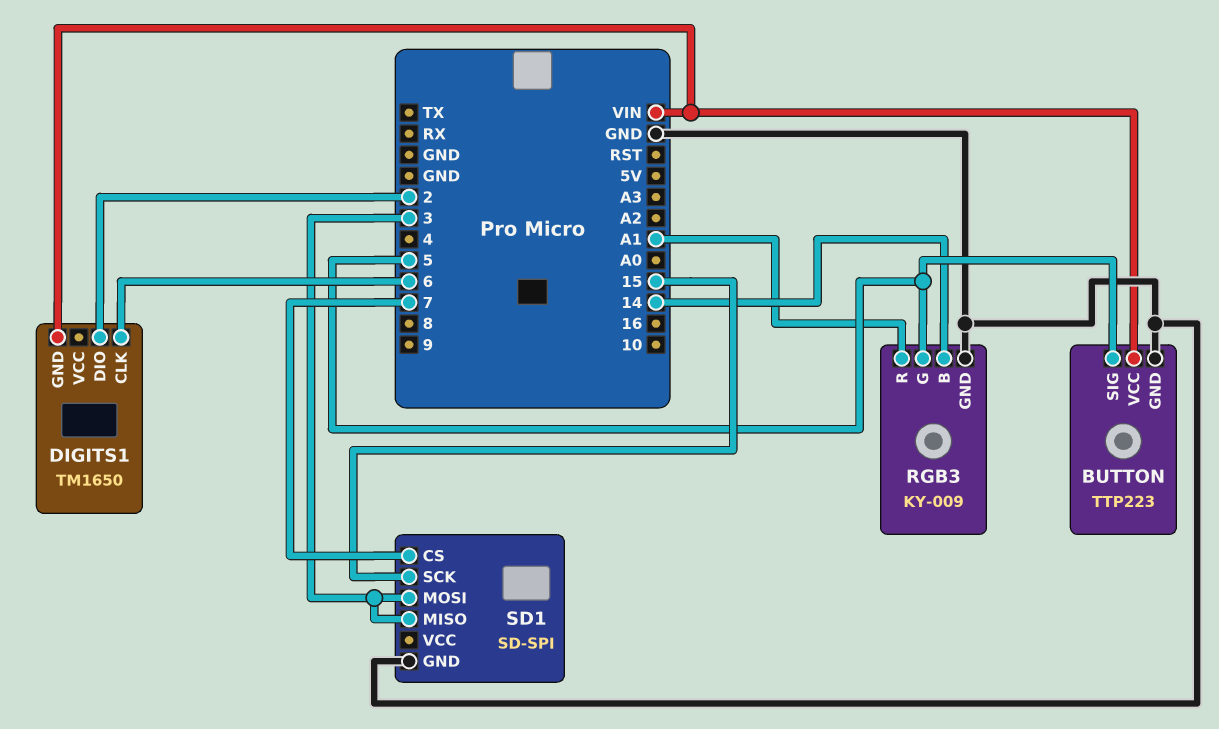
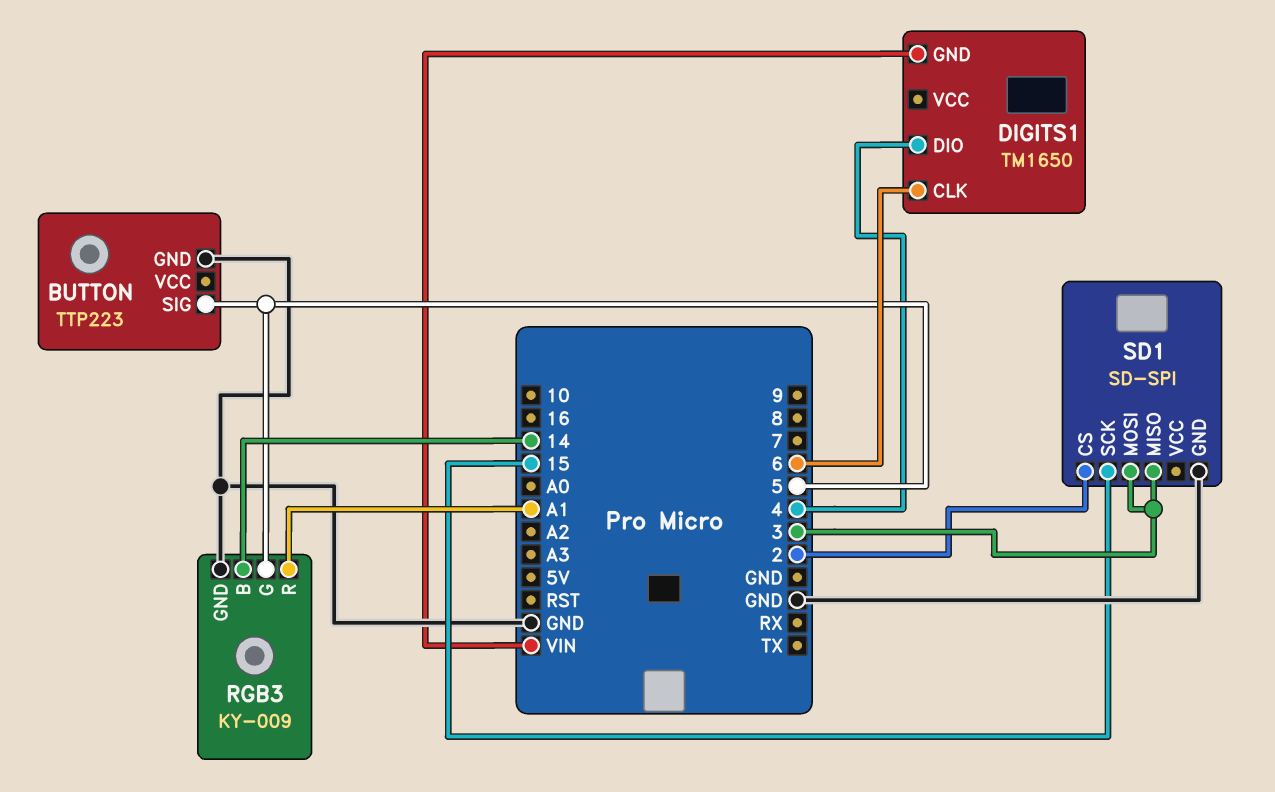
BUTTON pin VCC: VIN -> none
DIGITS1 pin DIO: 2 -> 4
SD1 pin CS: 7 -> 2

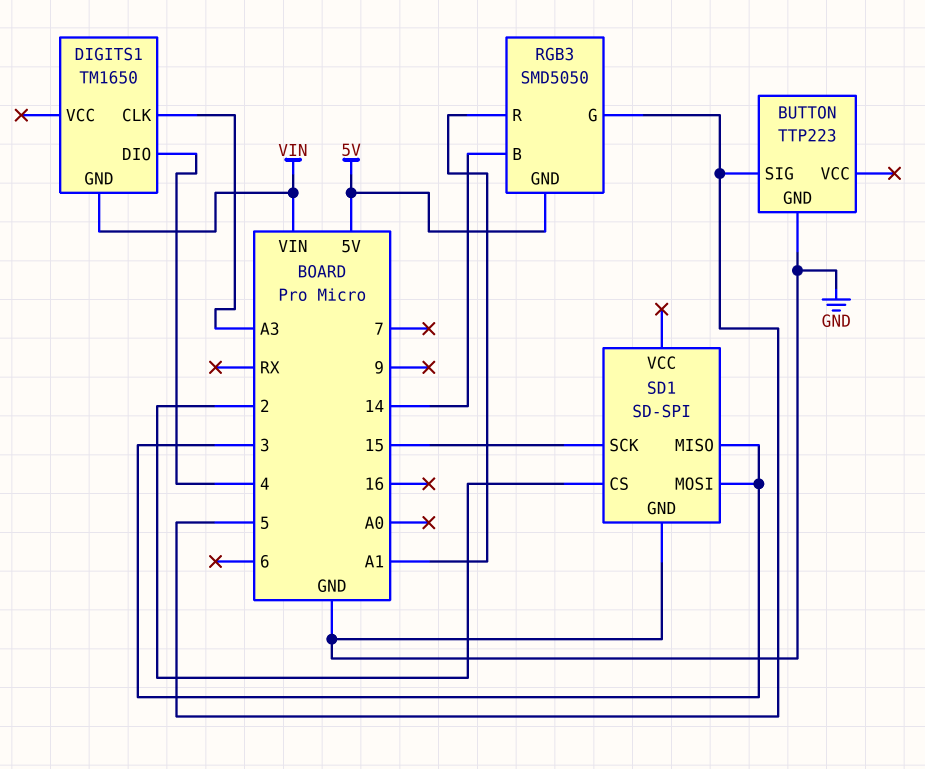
DIGITS1 pin CLK: 6 -> A3
RGB3: KY-009 -> SMD5050
RGB3 pin GND: GND -> 5V

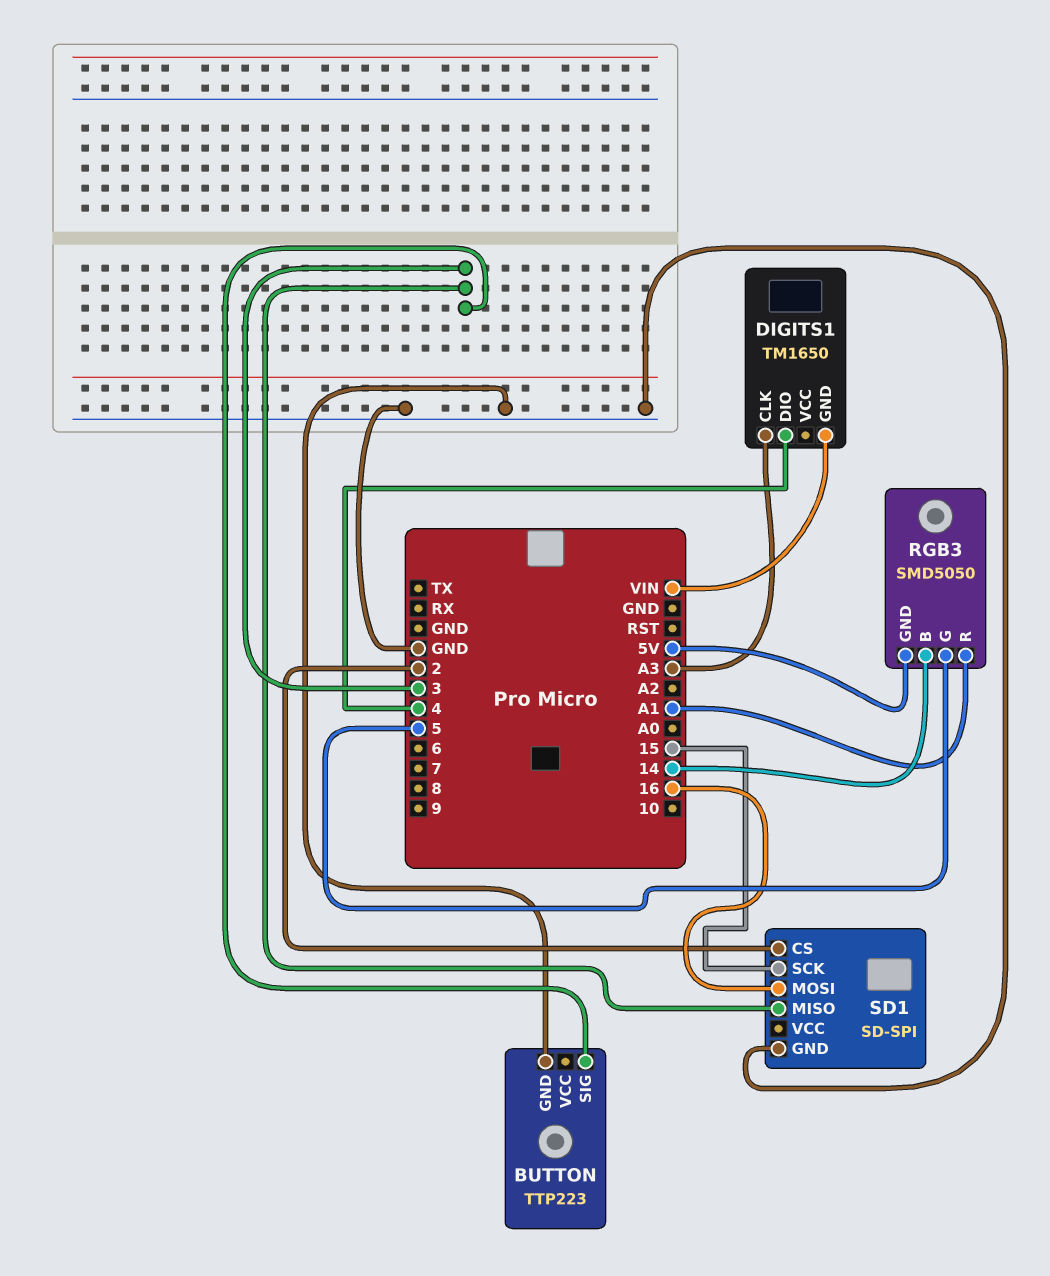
BUTTON pin SIG: 5 -> 3
SD1 pin MOSI: 3 -> 16

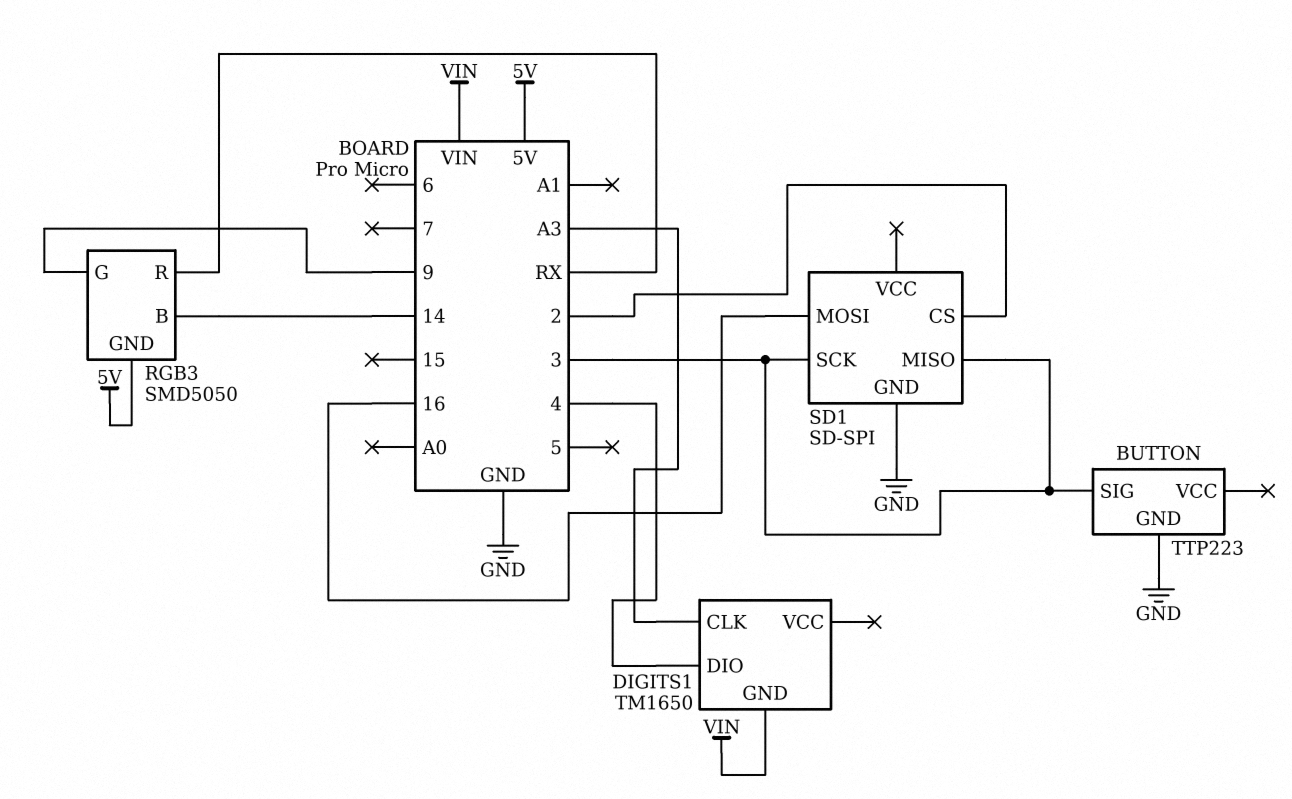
RGB3 pin G: 5 -> 9
RGB3 pin R: A1 -> RX
SD1 pin SCK: 15 -> 3

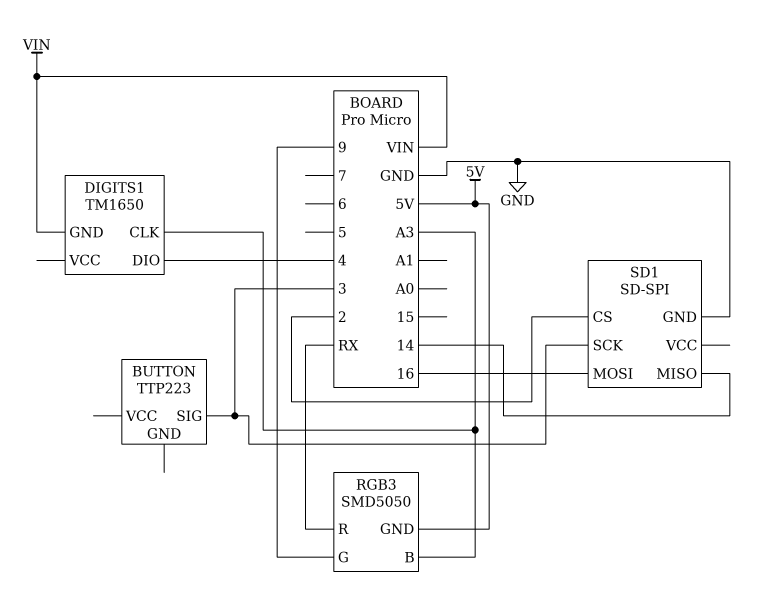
BUTTON pin GND: GND -> none
RGB3 pin B: 14 -> A3
SD1 pin MISO: 3 -> 14

